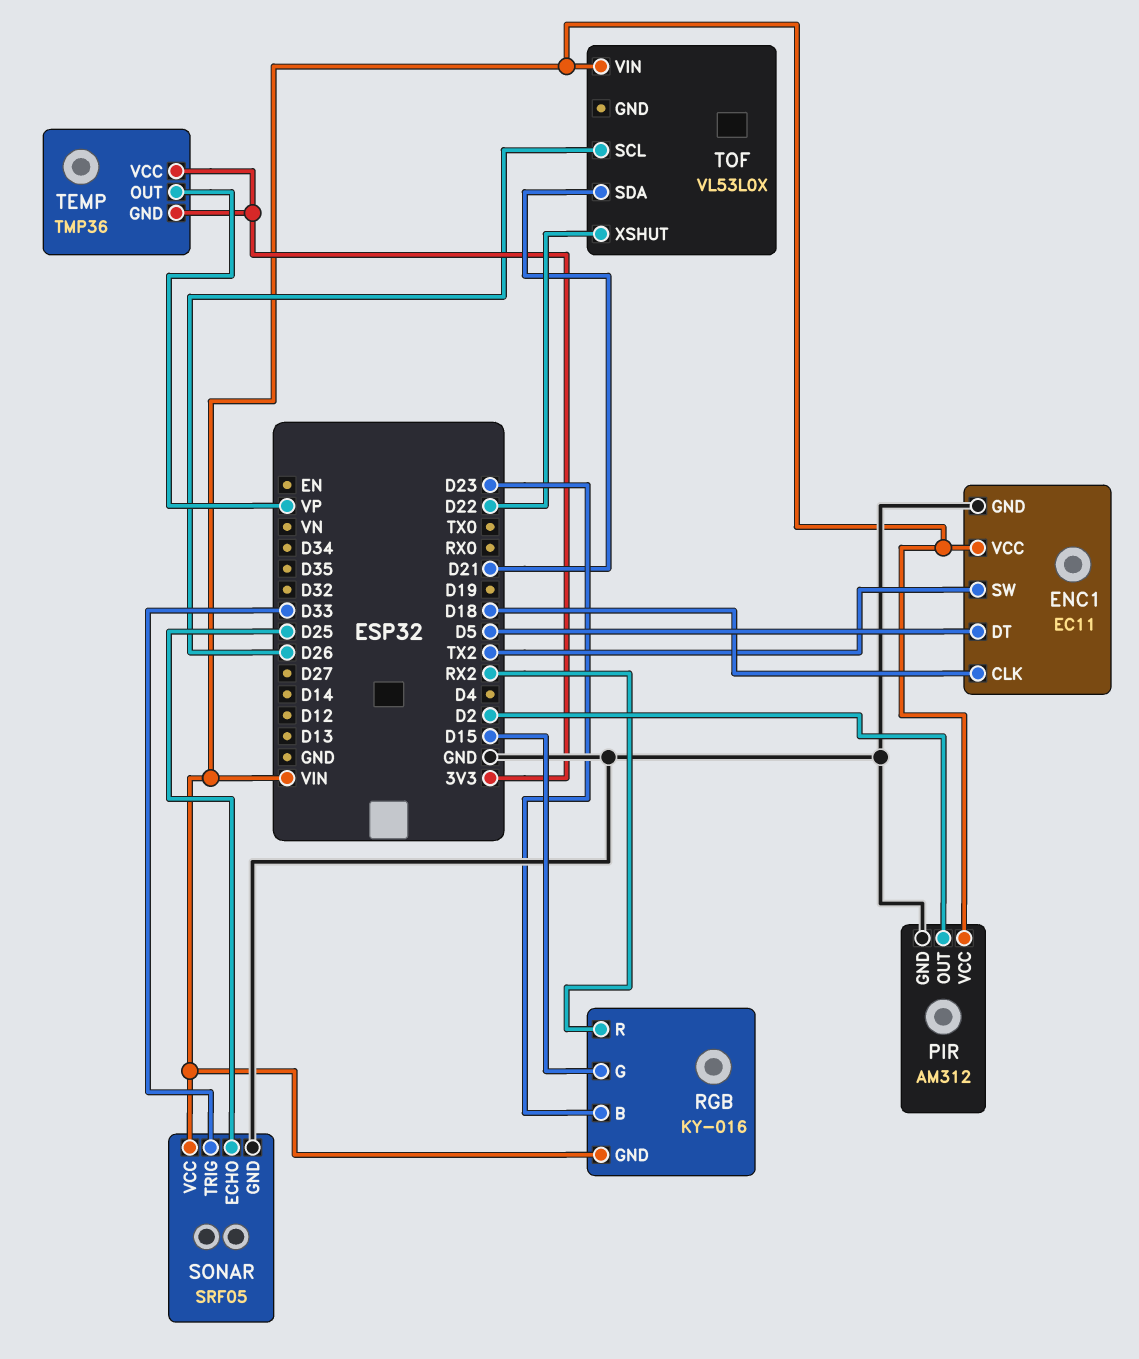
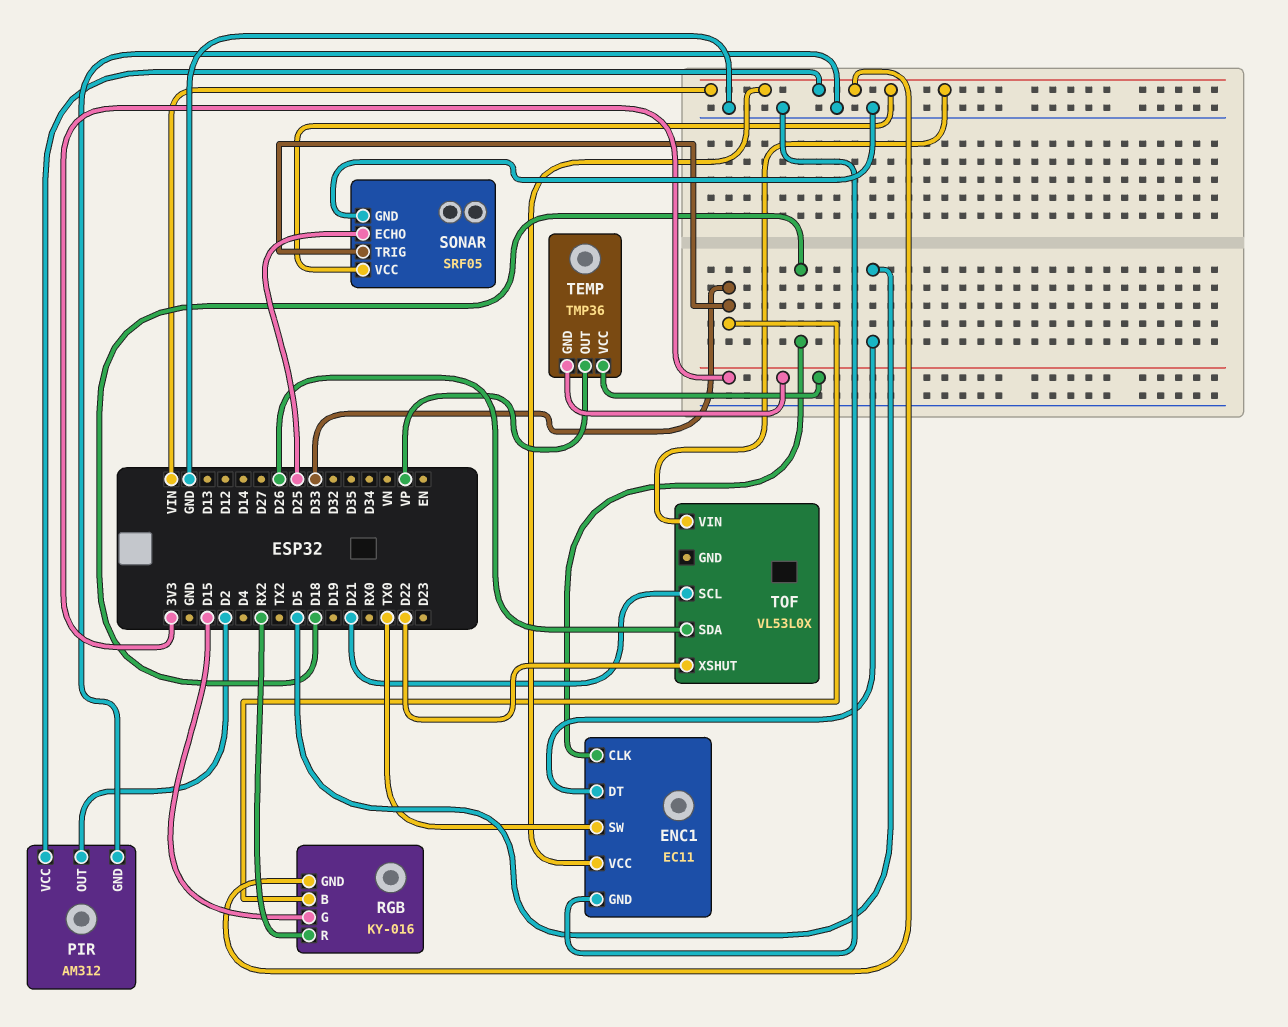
ENC1 pin SW: TX2 -> TX0
RGB pin B: D23 -> D33
TOF pin SCL: D26 -> D21
TOF pin SDA: D21 -> D26

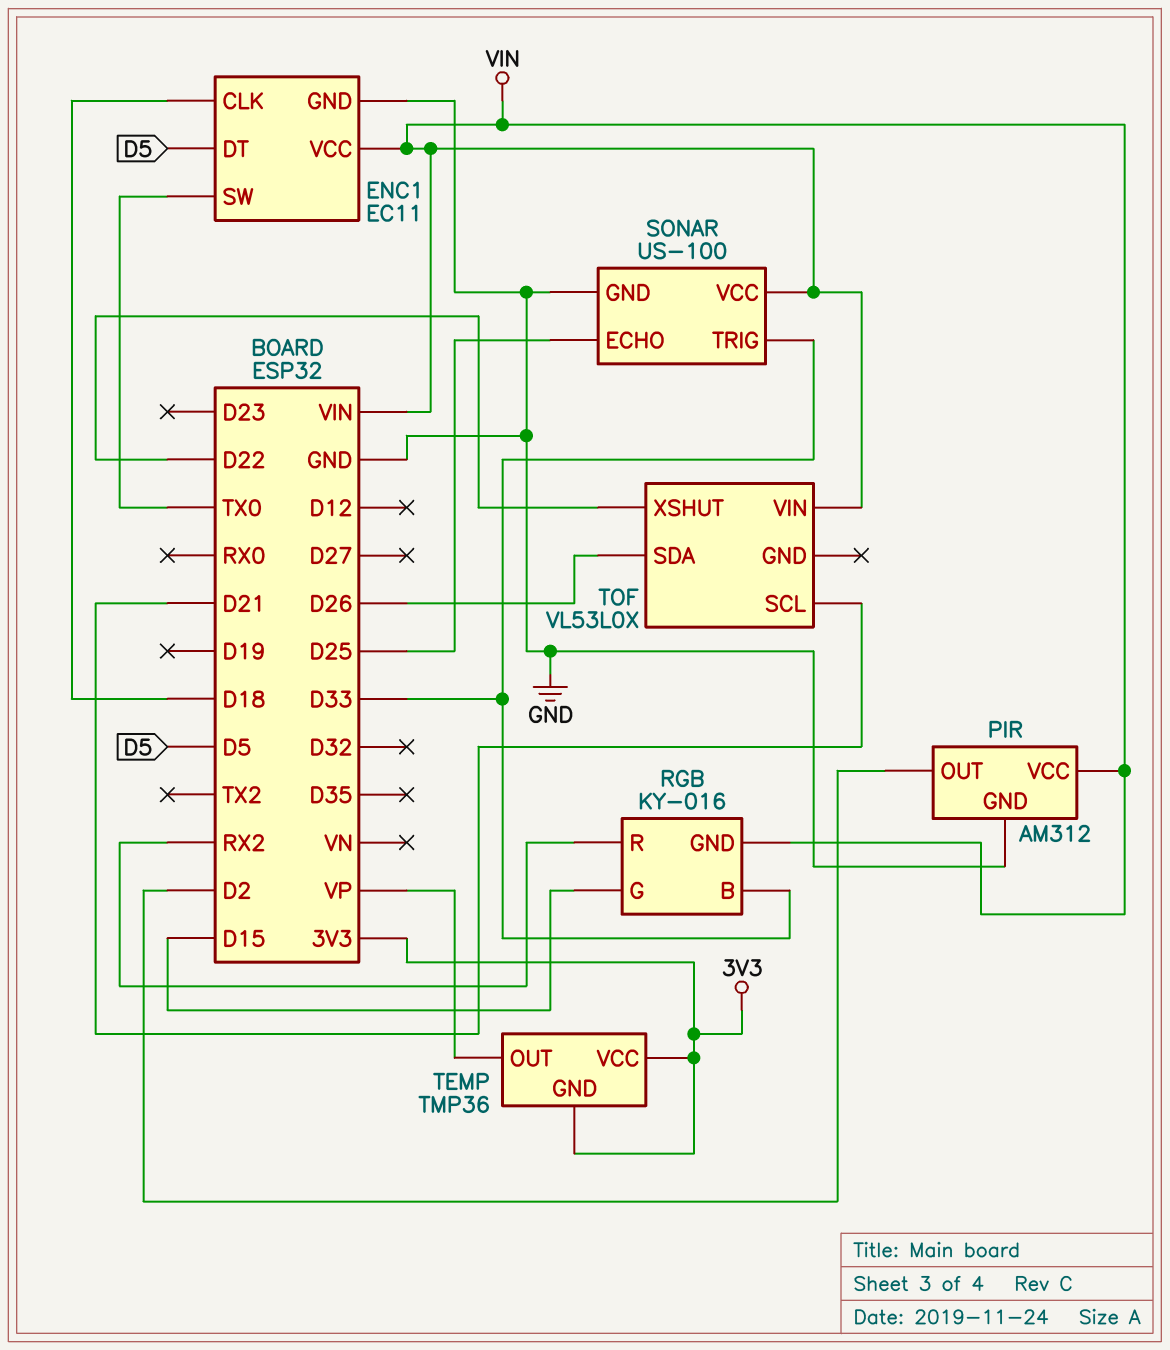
SONAR: SRF05 -> US-100

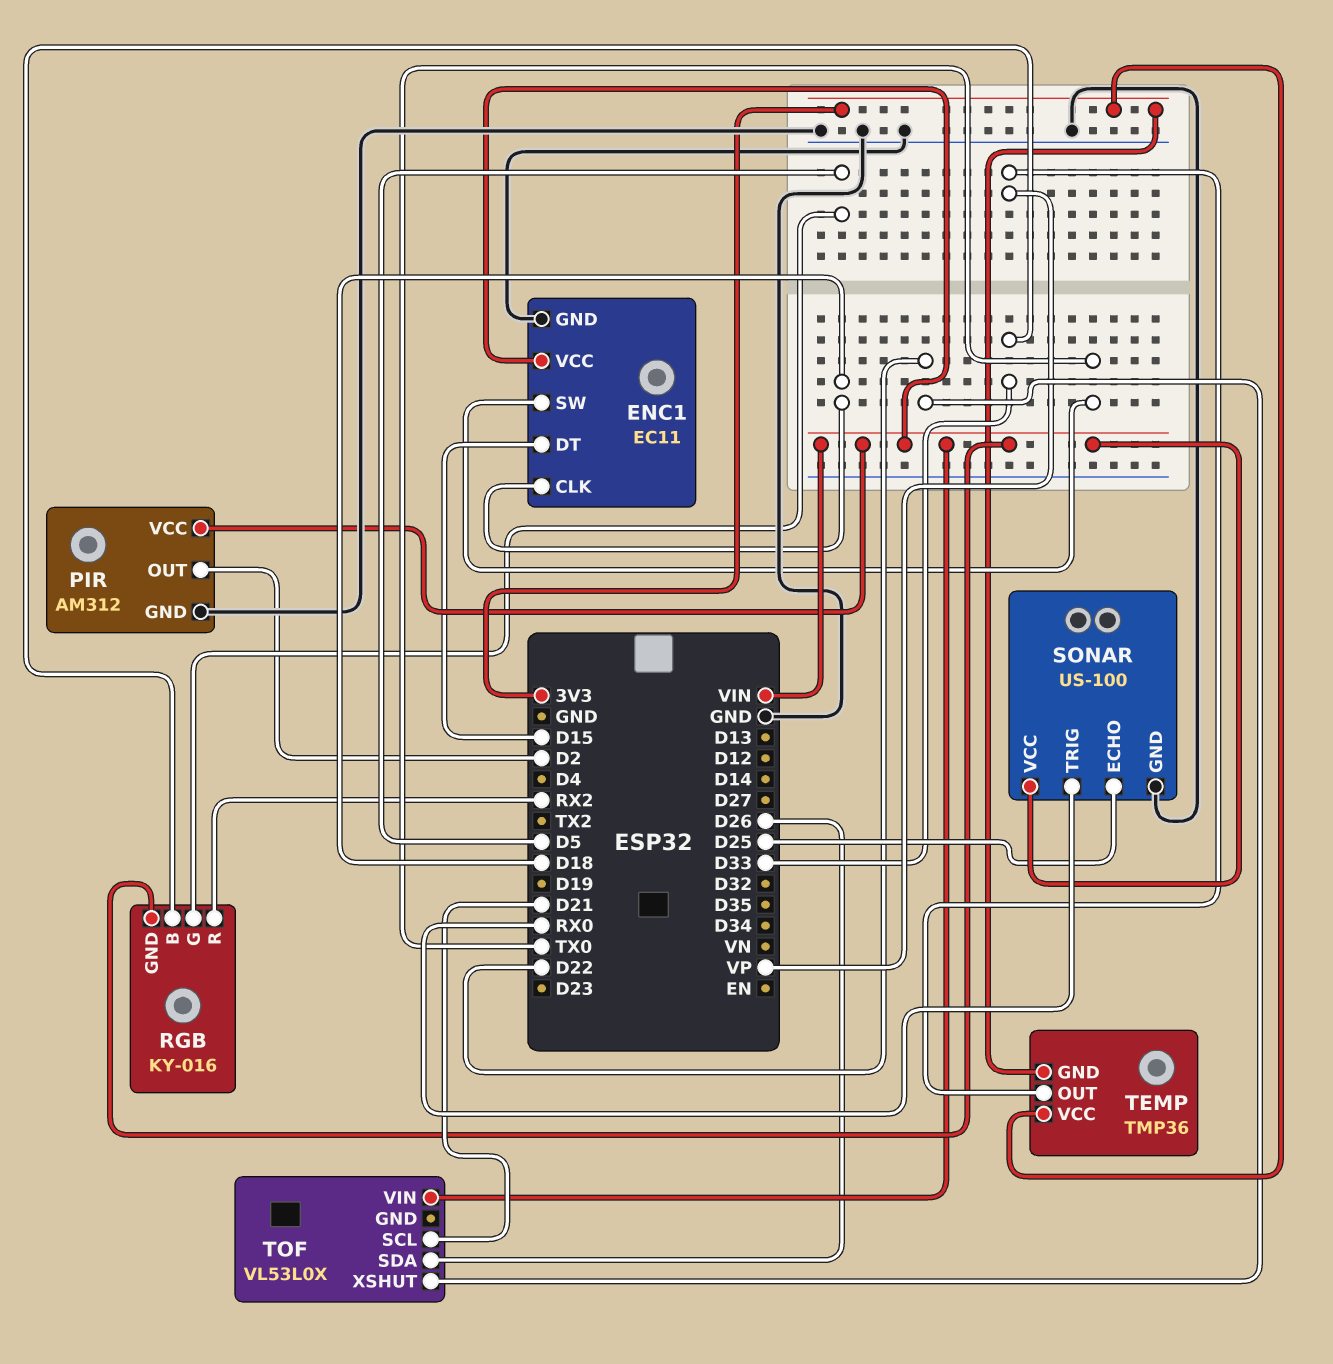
ENC1 pin DT: D5 -> D15
RGB pin G: D15 -> D5
SONAR pin TRIG: D33 -> RX0

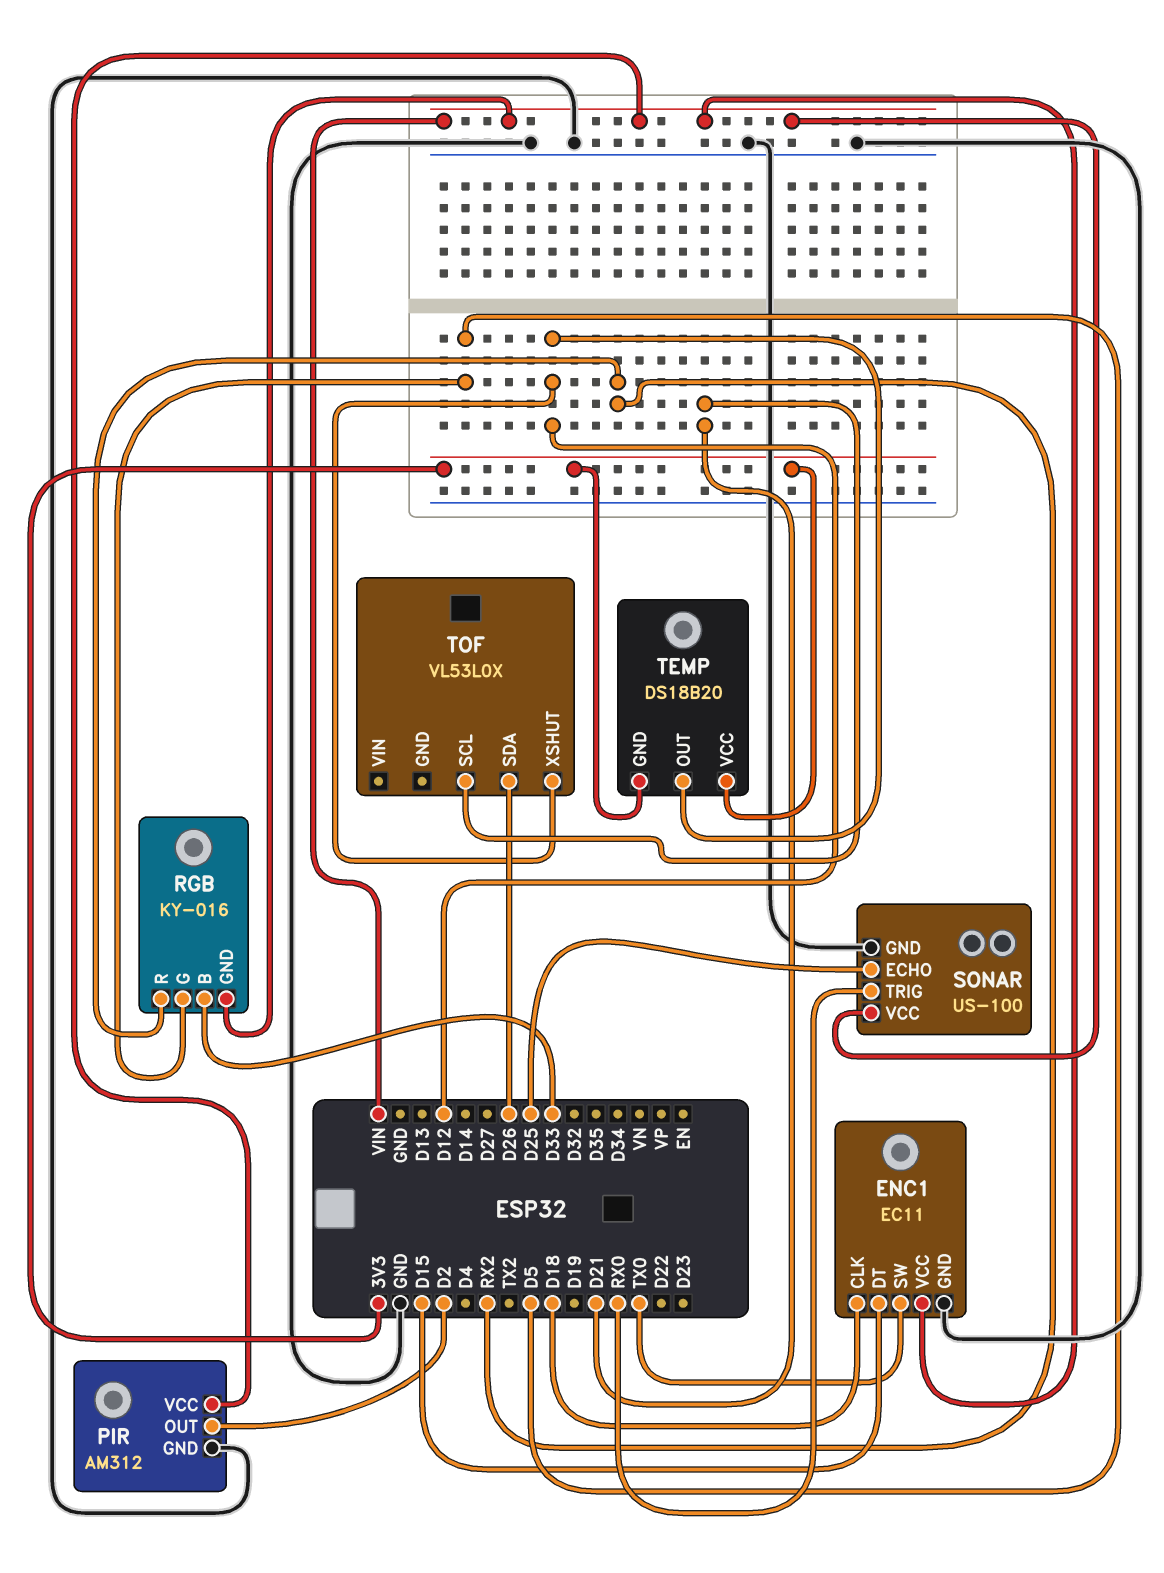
TEMP: TMP36 -> DS18B20
TEMP pin OUT: VP -> D12
TOF pin VIN: VIN -> none
TOF pin XSHUT: D22 -> D12

